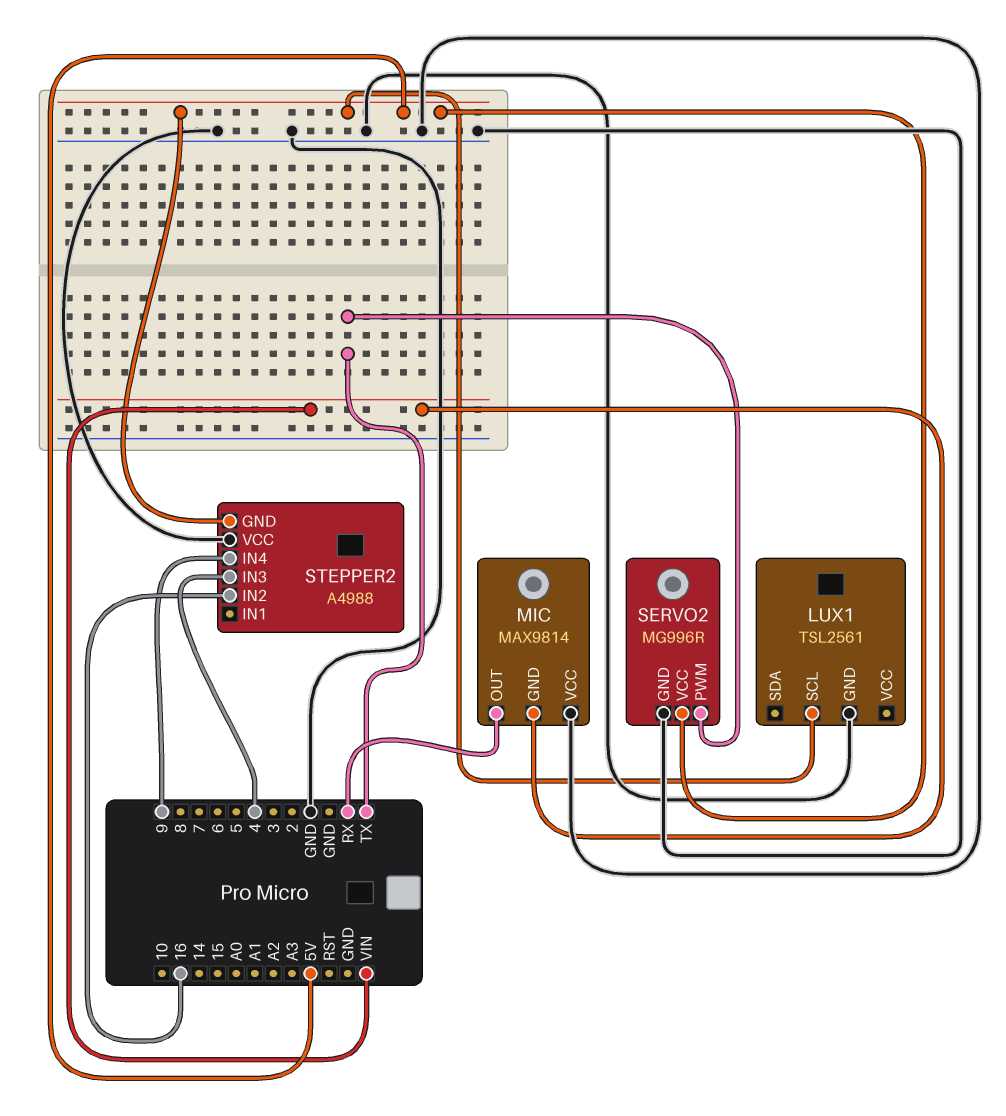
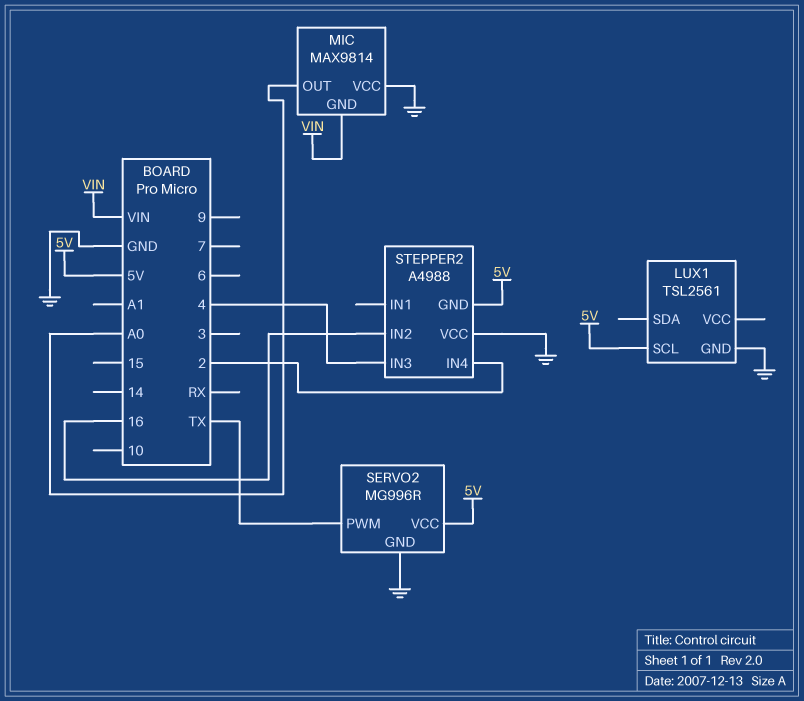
MIC pin OUT: RX -> A0
STEPPER2 pin IN4: 9 -> 2

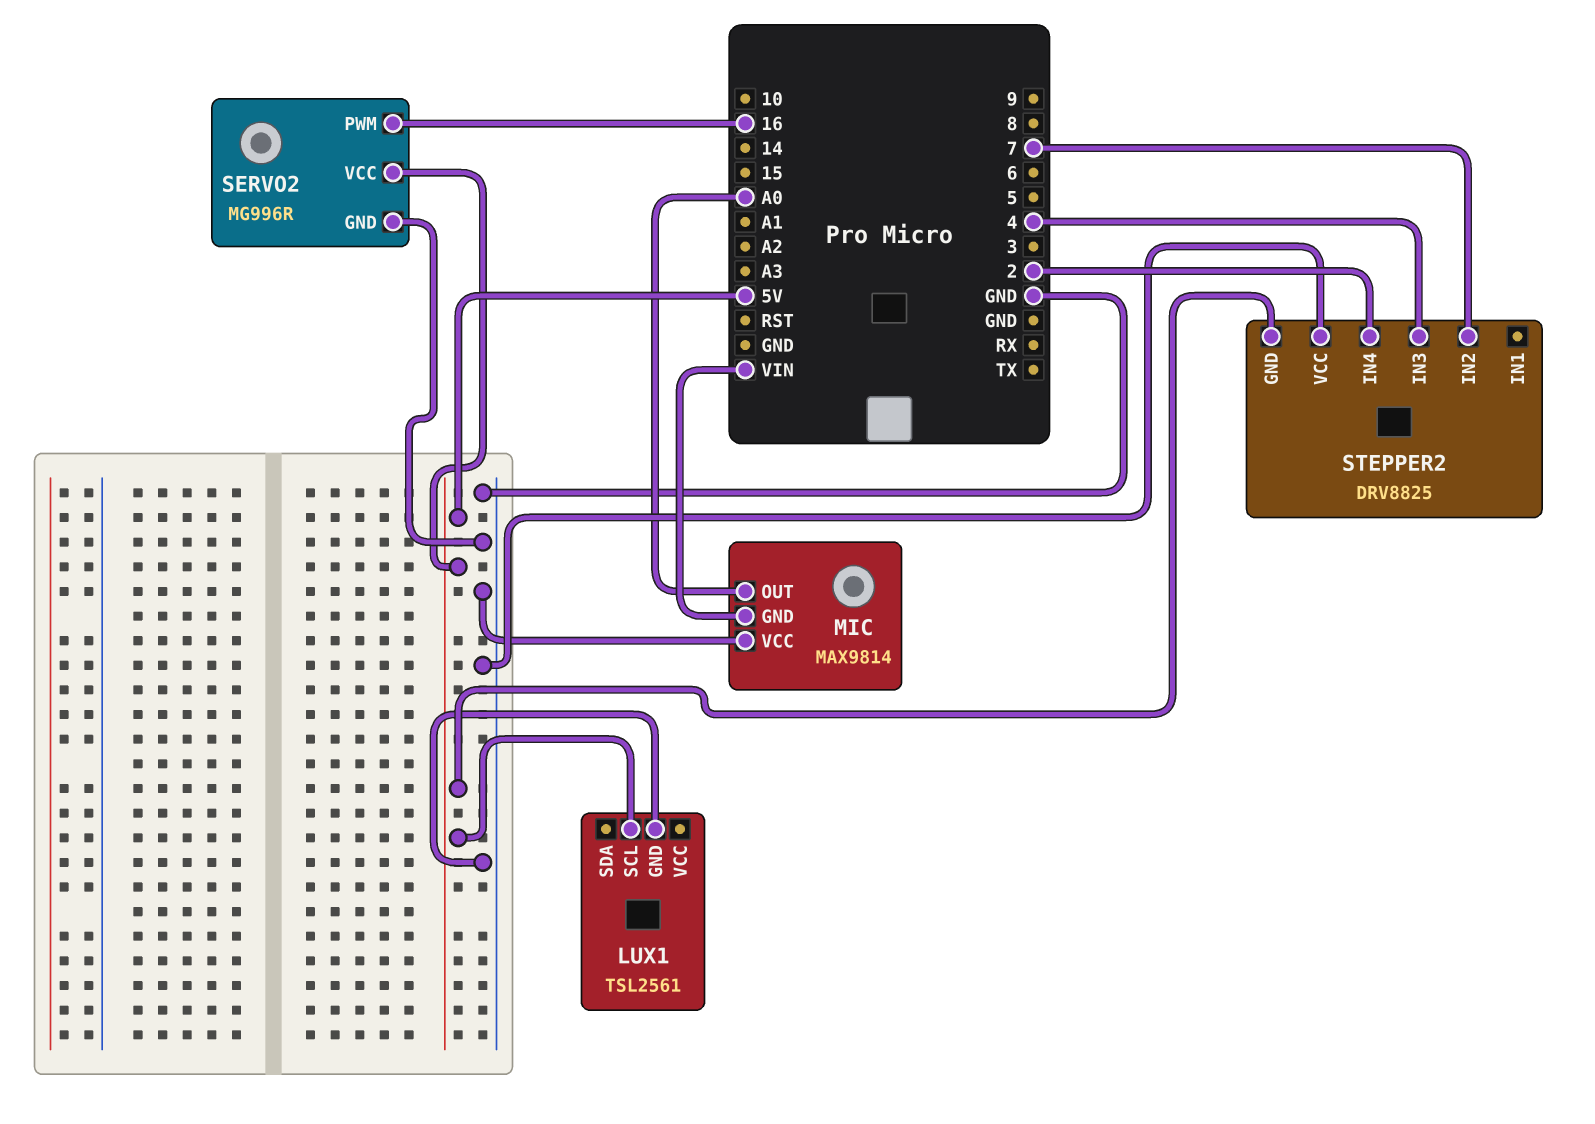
SERVO2 pin PWM: TX -> 16
STEPPER2: A4988 -> DRV8825
STEPPER2 pin IN2: 16 -> 7

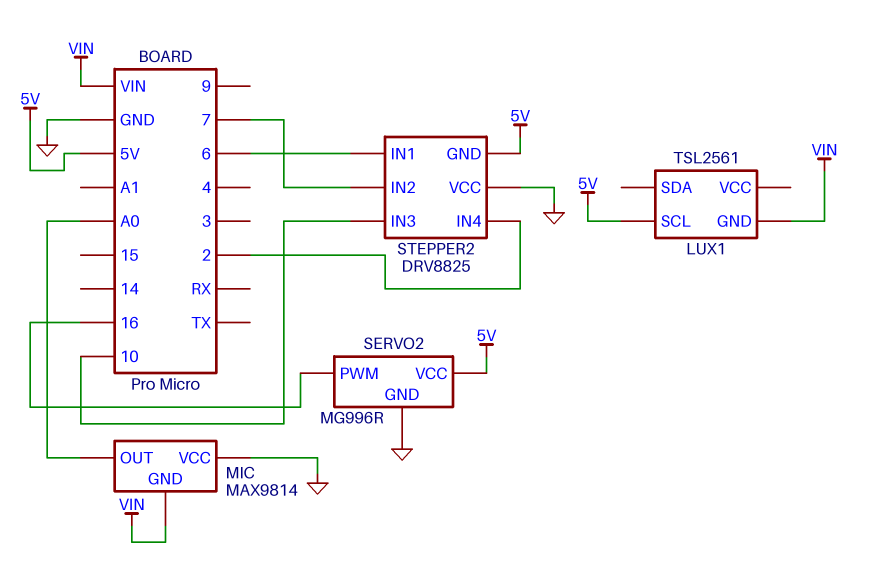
LUX1 pin GND: GND -> VIN
STEPPER2 pin IN1: none -> 6
STEPPER2 pin IN3: 4 -> 10

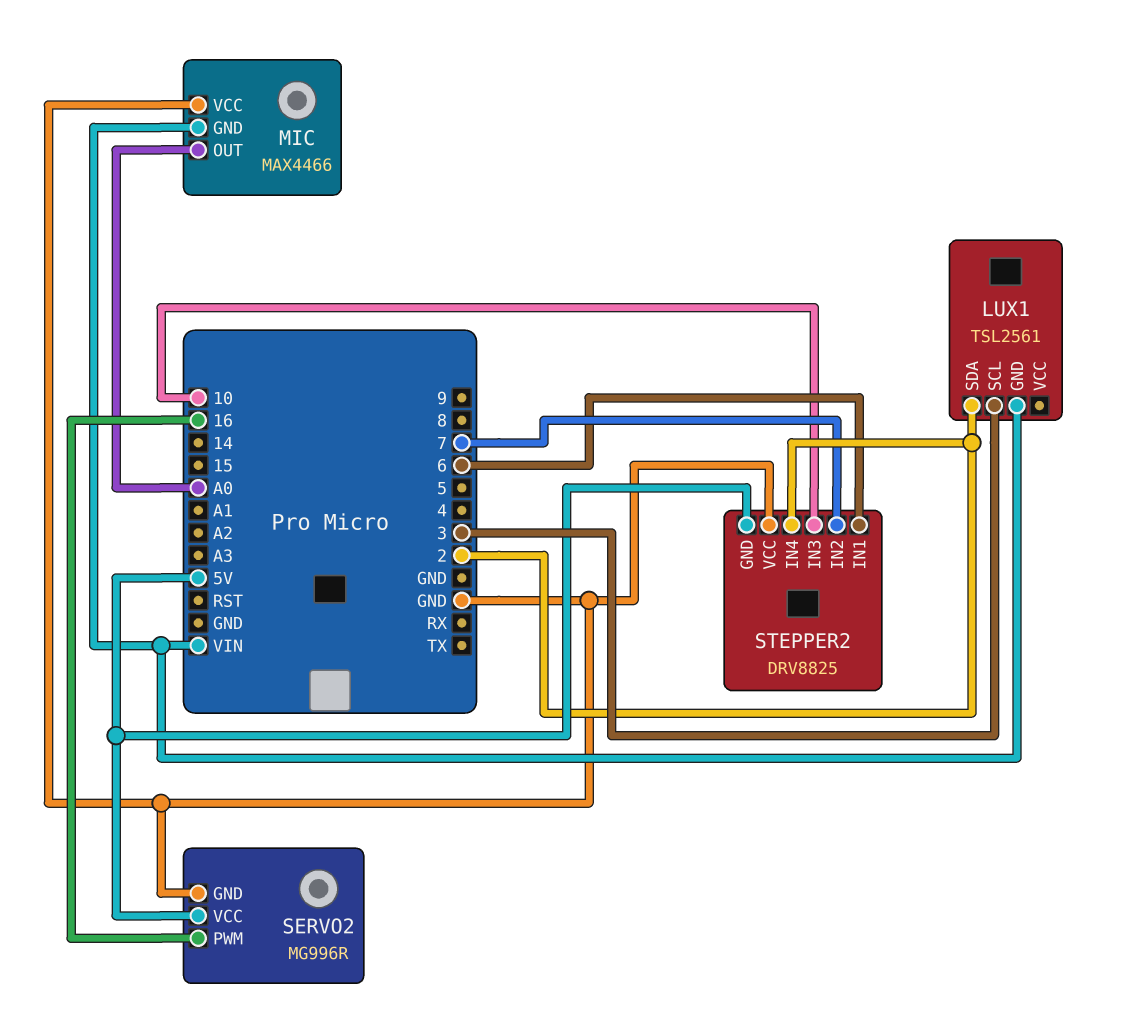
LUX1 pin SCL: 5V -> 3
LUX1 pin SDA: none -> 2
MIC: MAX9814 -> MAX4466

